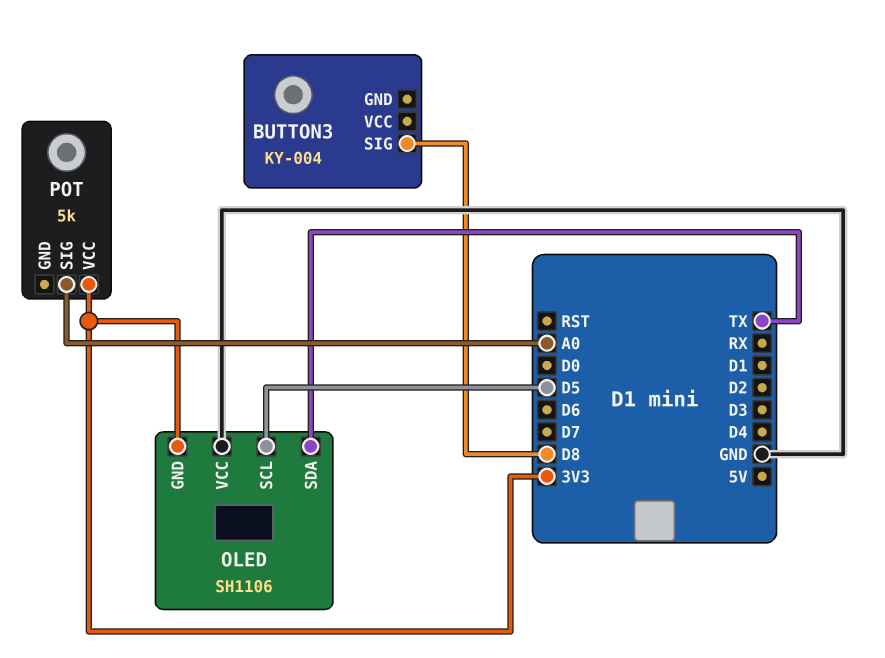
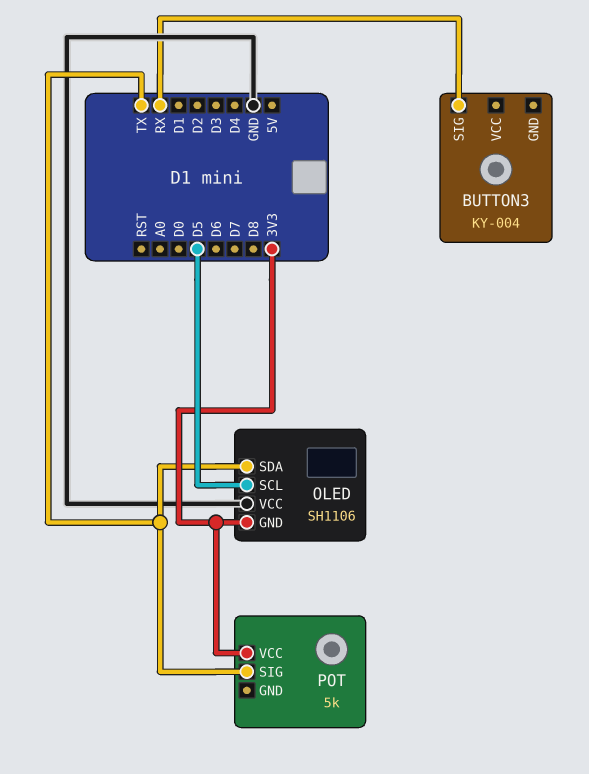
BUTTON3 pin SIG: D8 -> RX
POT pin SIG: A0 -> TX

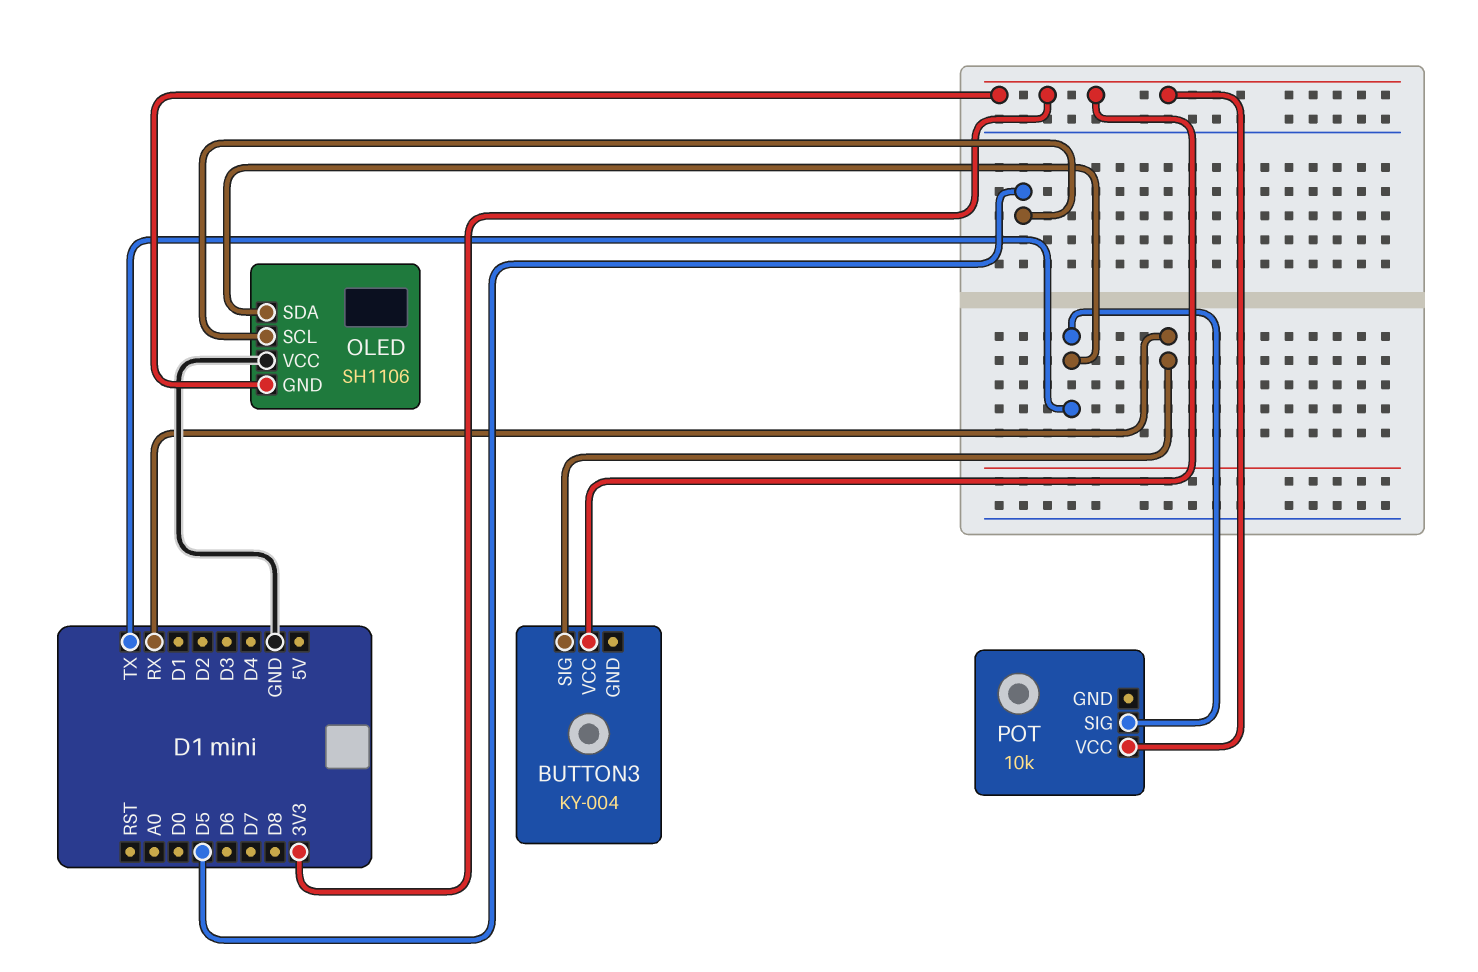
BUTTON3 pin VCC: none -> 3V3
POT: 5k -> 10k

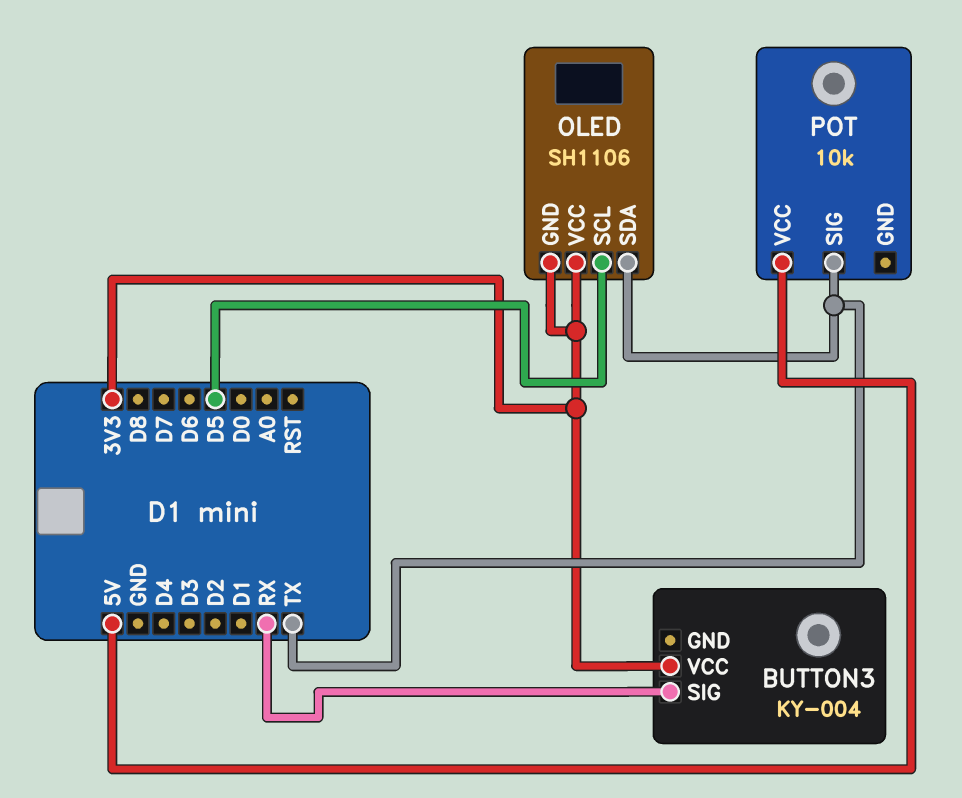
OLED pin VCC: GND -> 3V3
POT pin VCC: 3V3 -> 5V

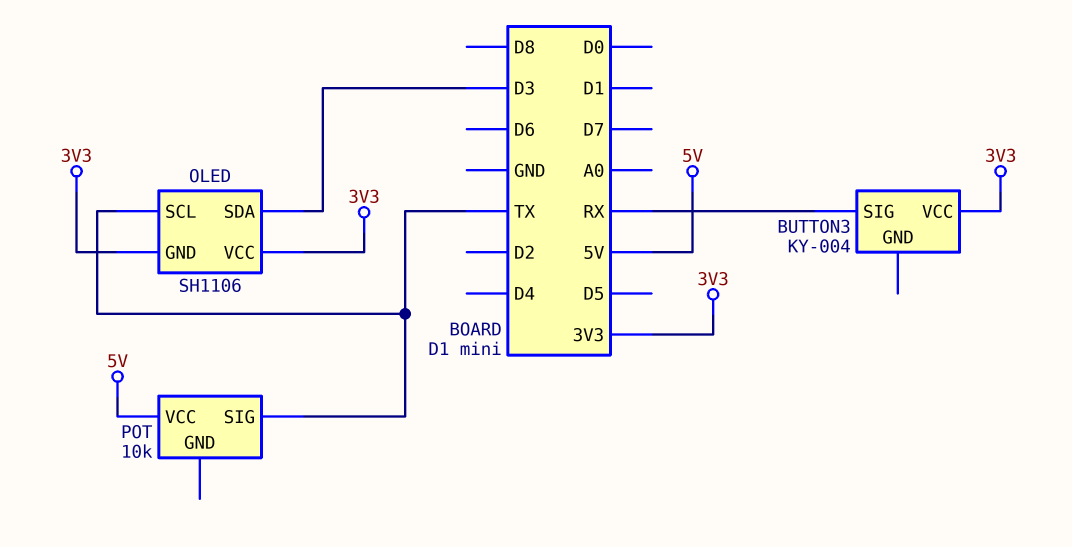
OLED pin SCL: D5 -> TX
OLED pin SDA: TX -> D3

